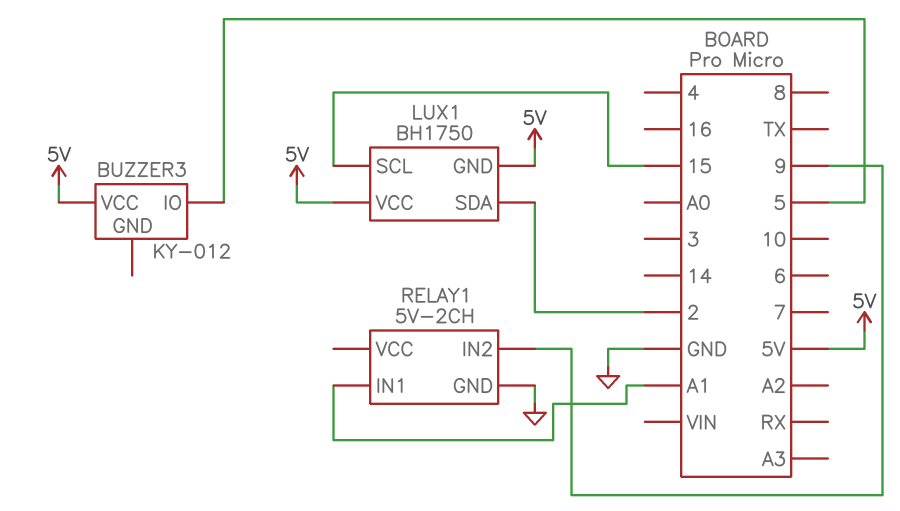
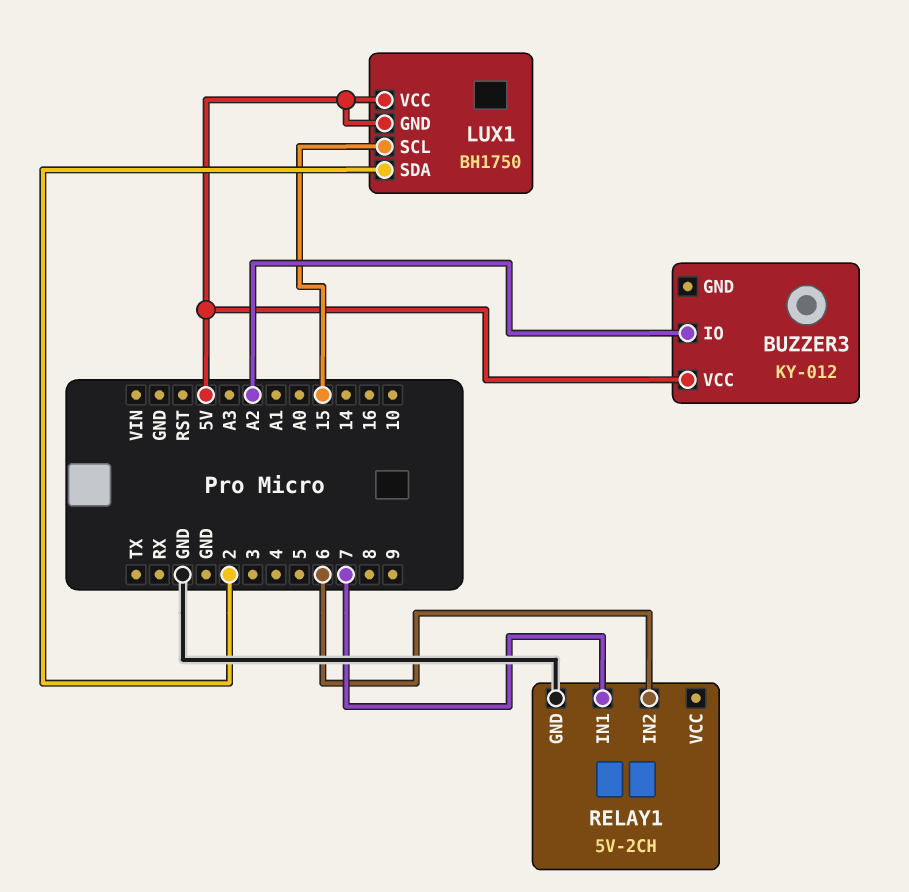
BUZZER3 pin IO: 5 -> A2
RELAY1 pin IN1: A1 -> 7
RELAY1 pin IN2: 9 -> 6

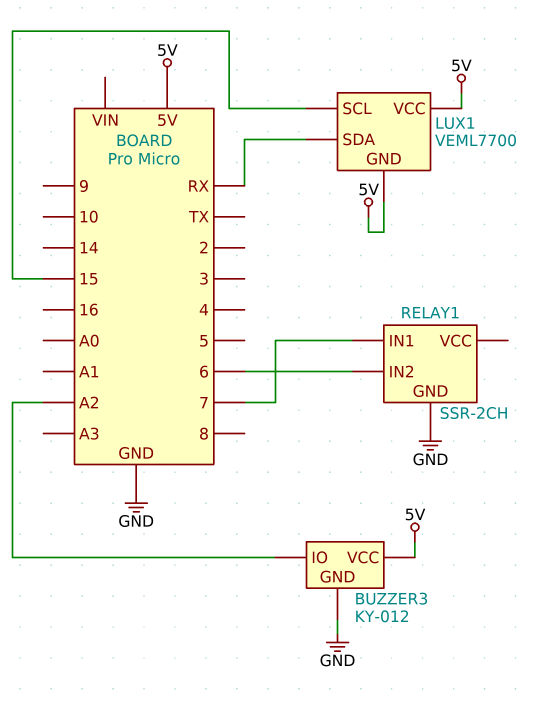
BUZZER3 pin GND: none -> GND
LUX1: BH1750 -> VEML7700
LUX1 pin SDA: 2 -> RX
RELAY1: 5V-2CH -> SSR-2CH

